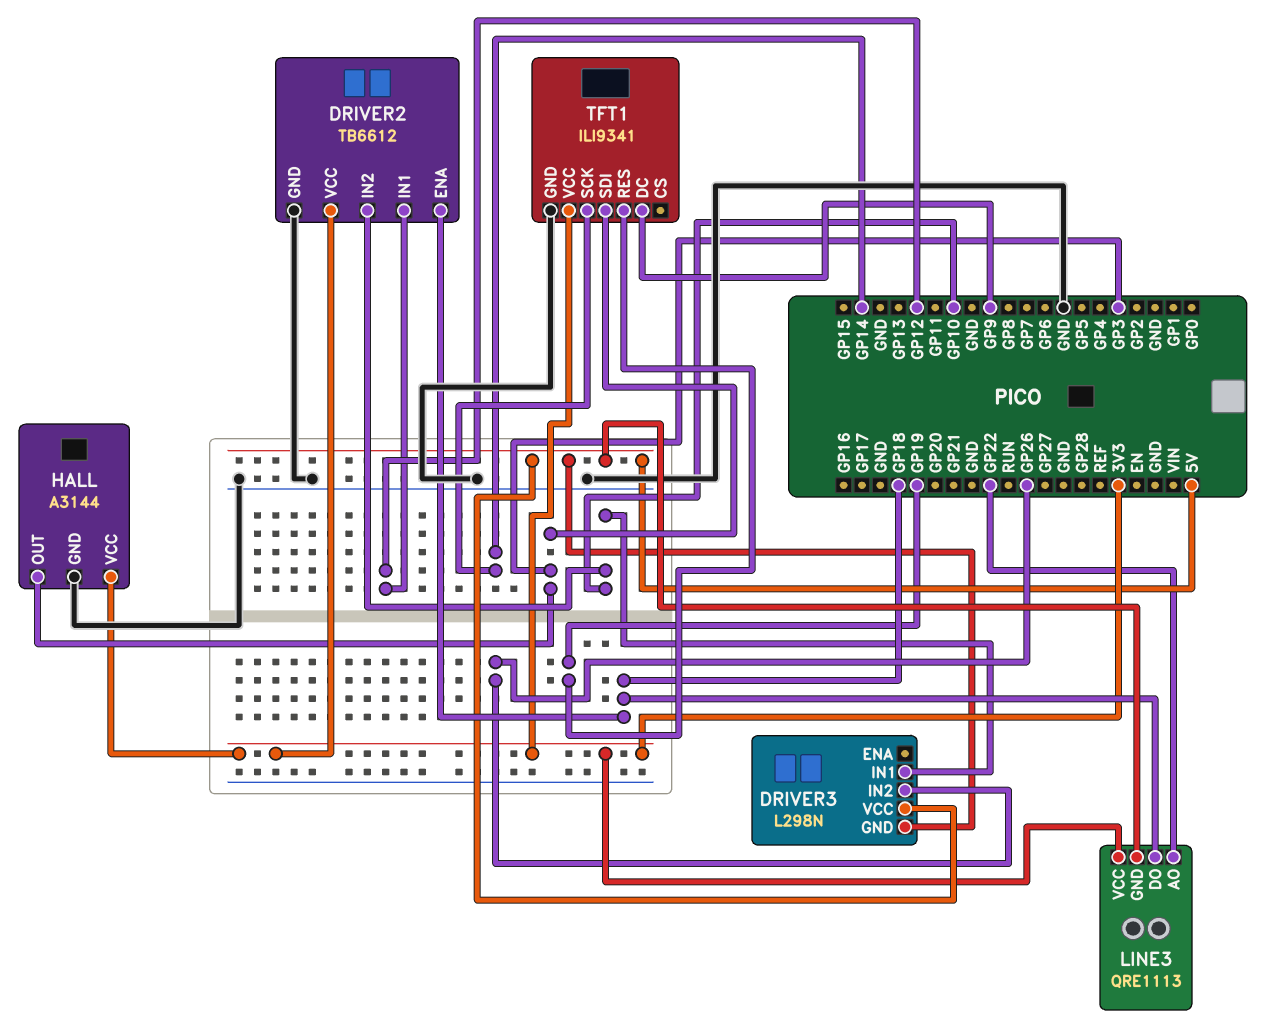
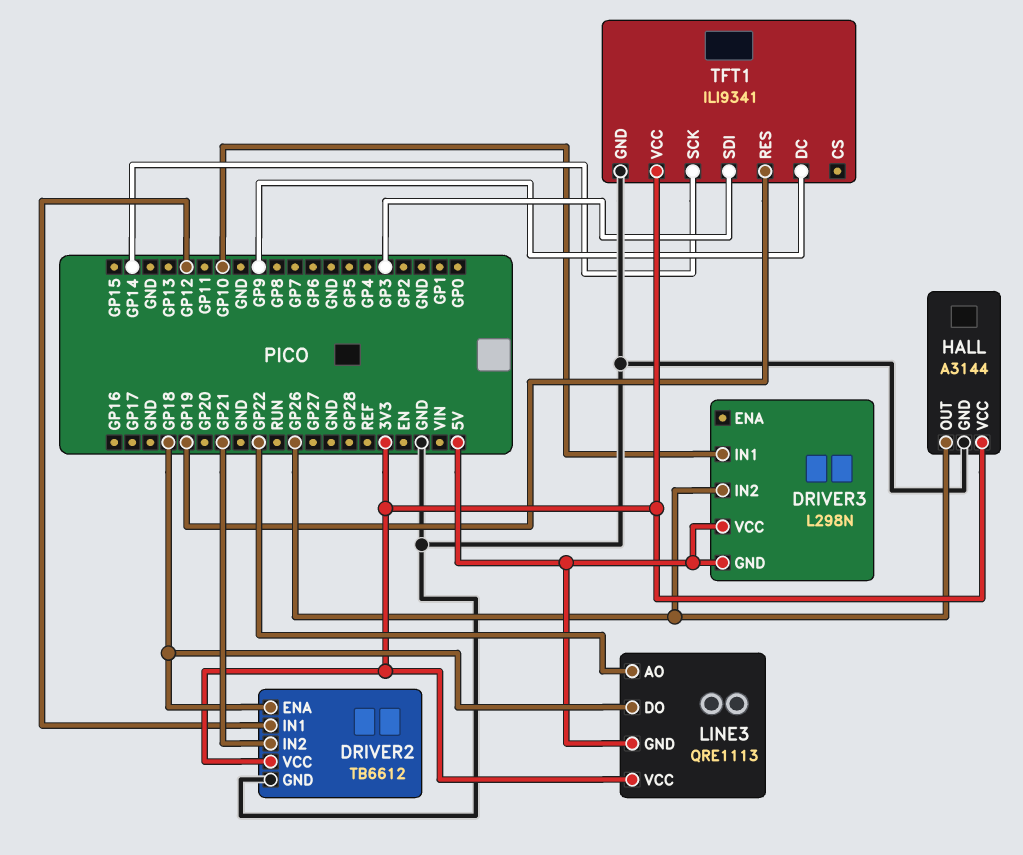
DRIVER2 pin IN2: GP10 -> GP21
HALL pin OUT: GP3 -> GP26

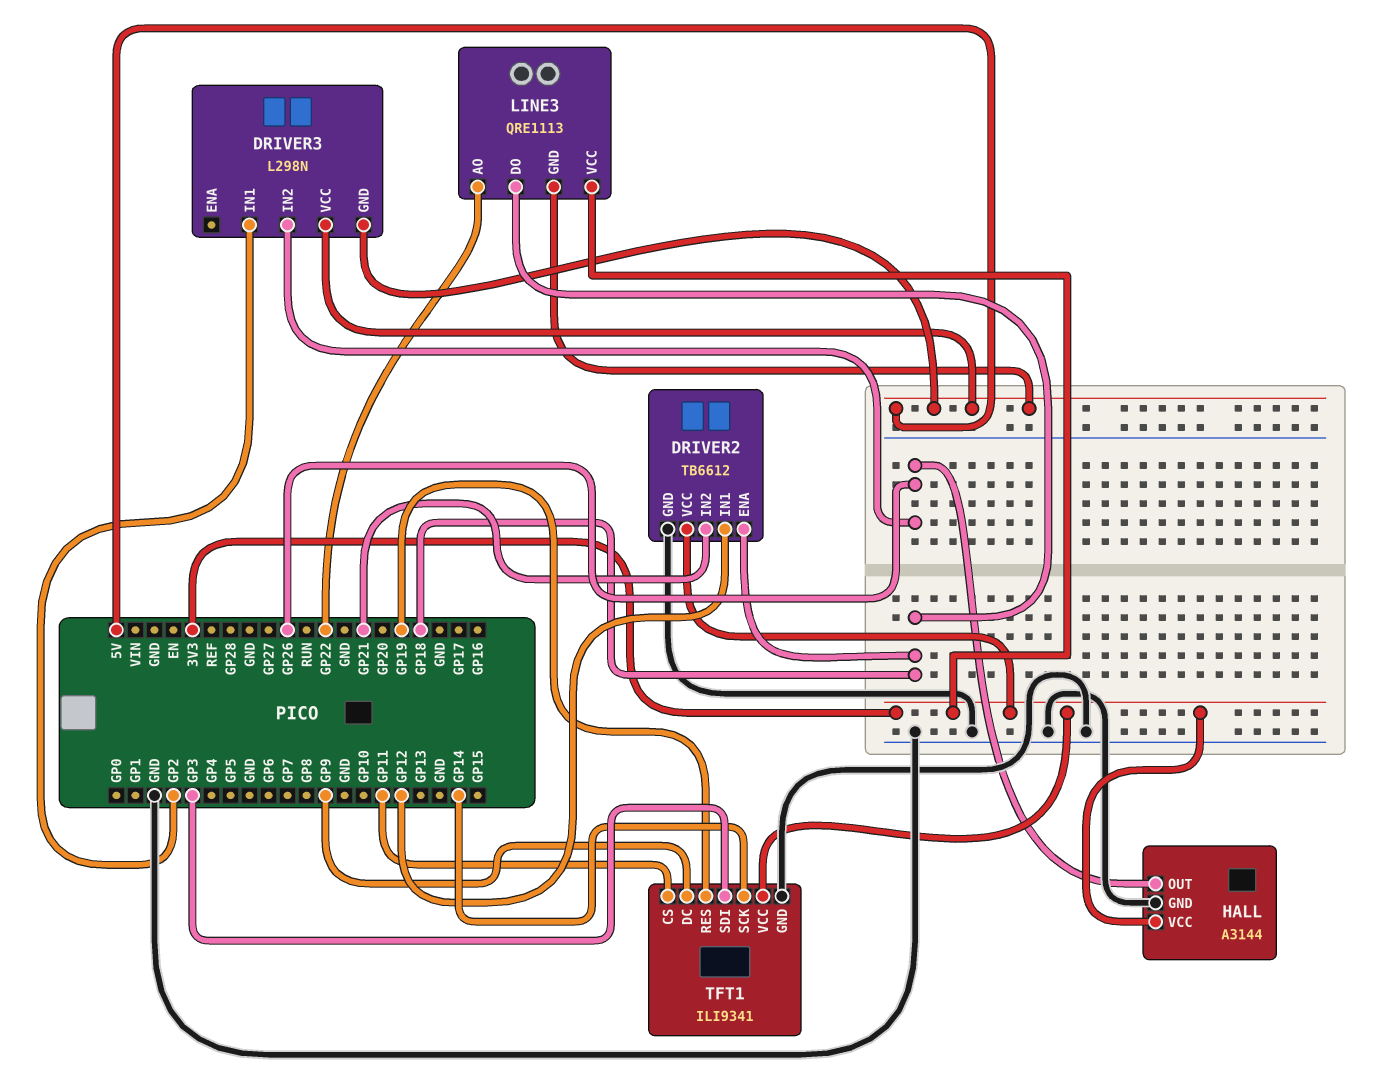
DRIVER3 pin IN1: GP10 -> GP2
TFT1 pin CS: none -> GP11

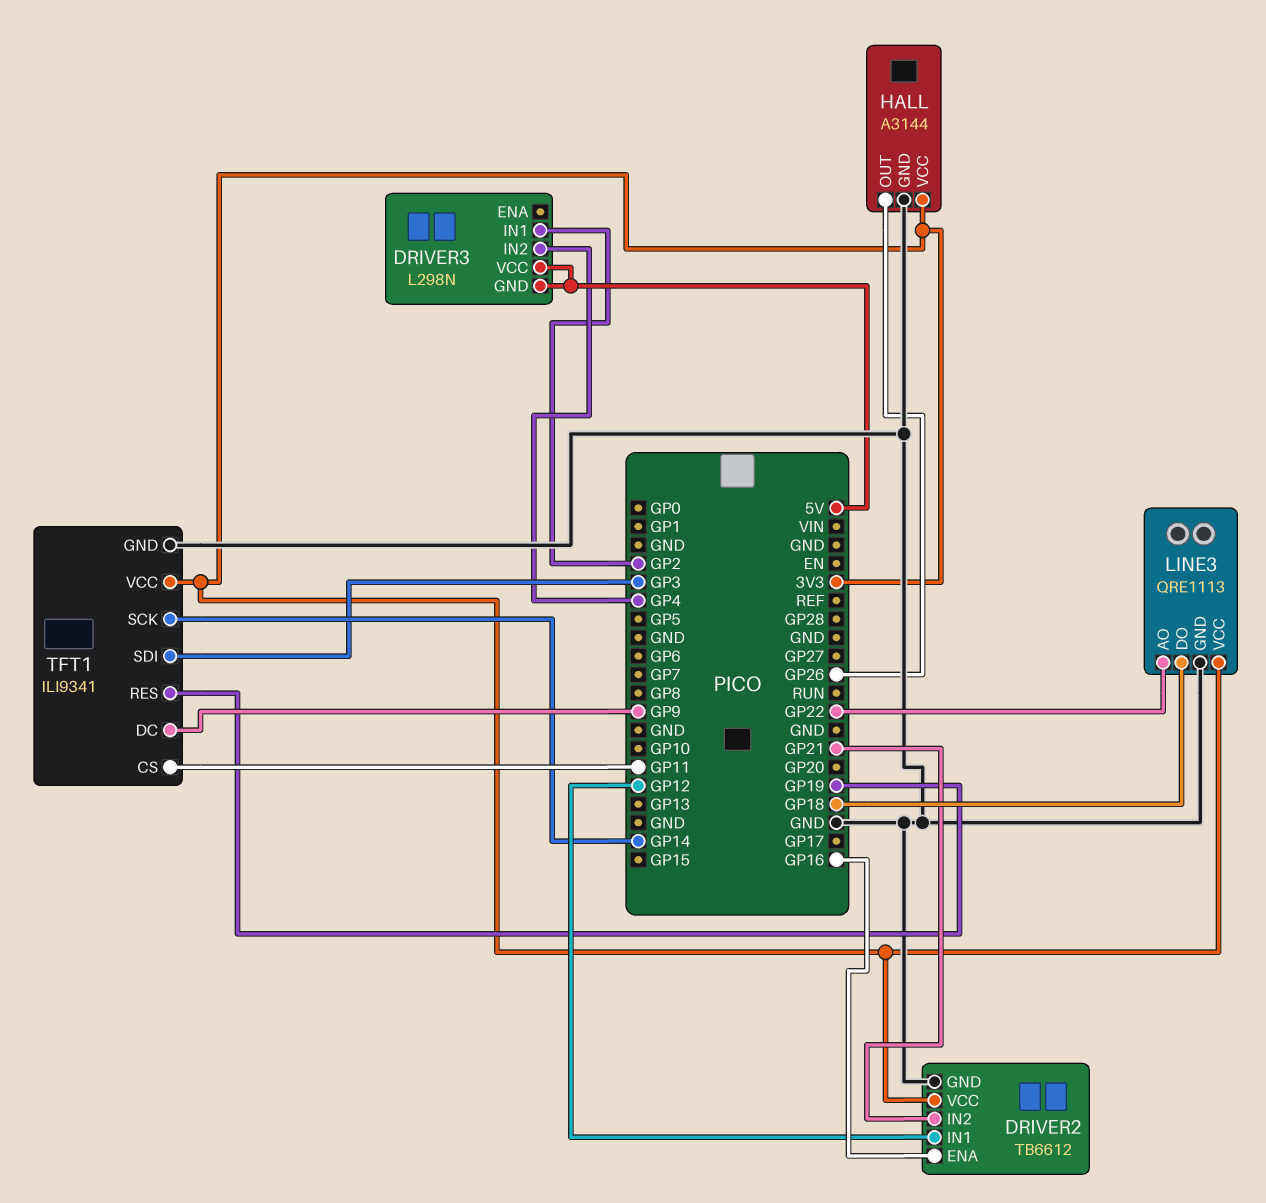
DRIVER2 pin ENA: GP18 -> GP16
DRIVER3 pin IN2: GP26 -> GP4
LINE3 pin GND: 5V -> GND

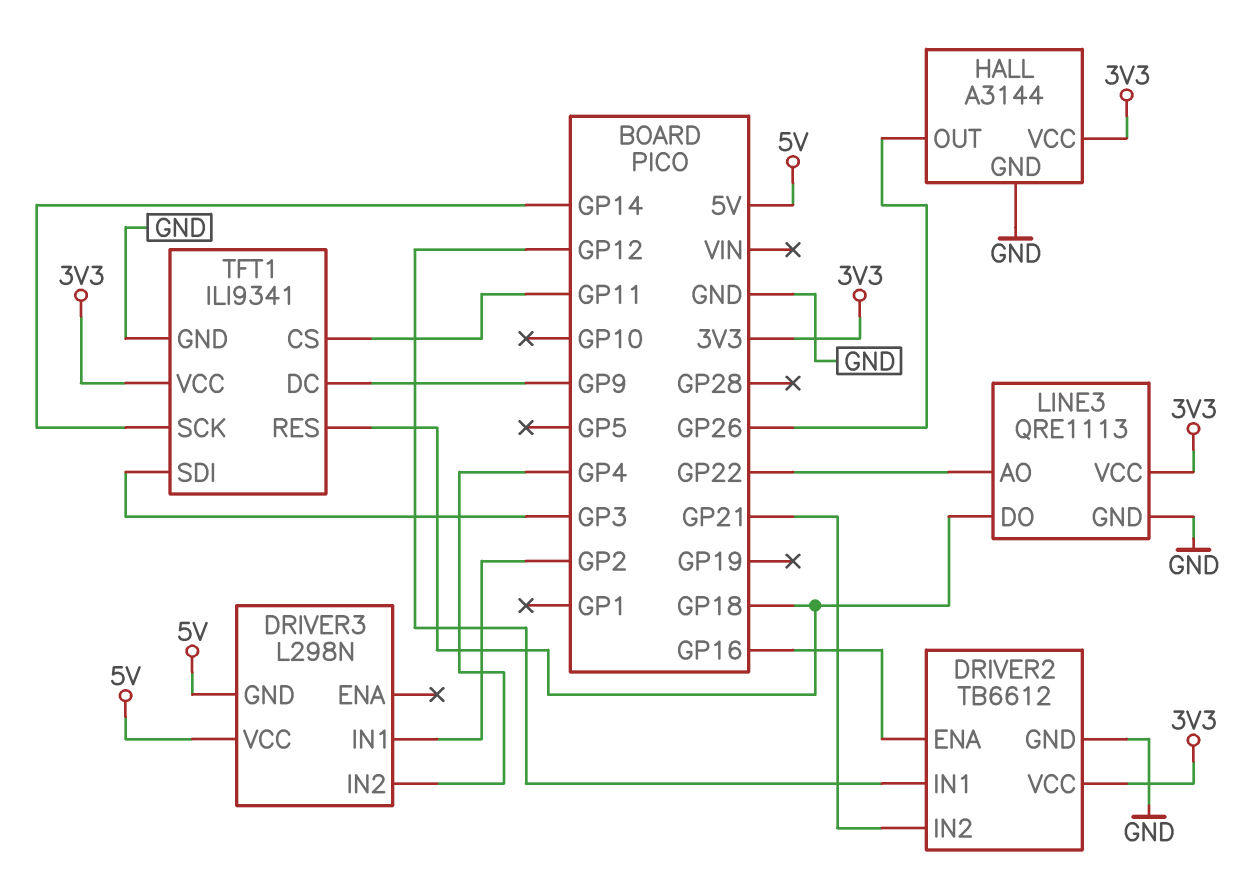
TFT1 pin RES: GP19 -> GP18

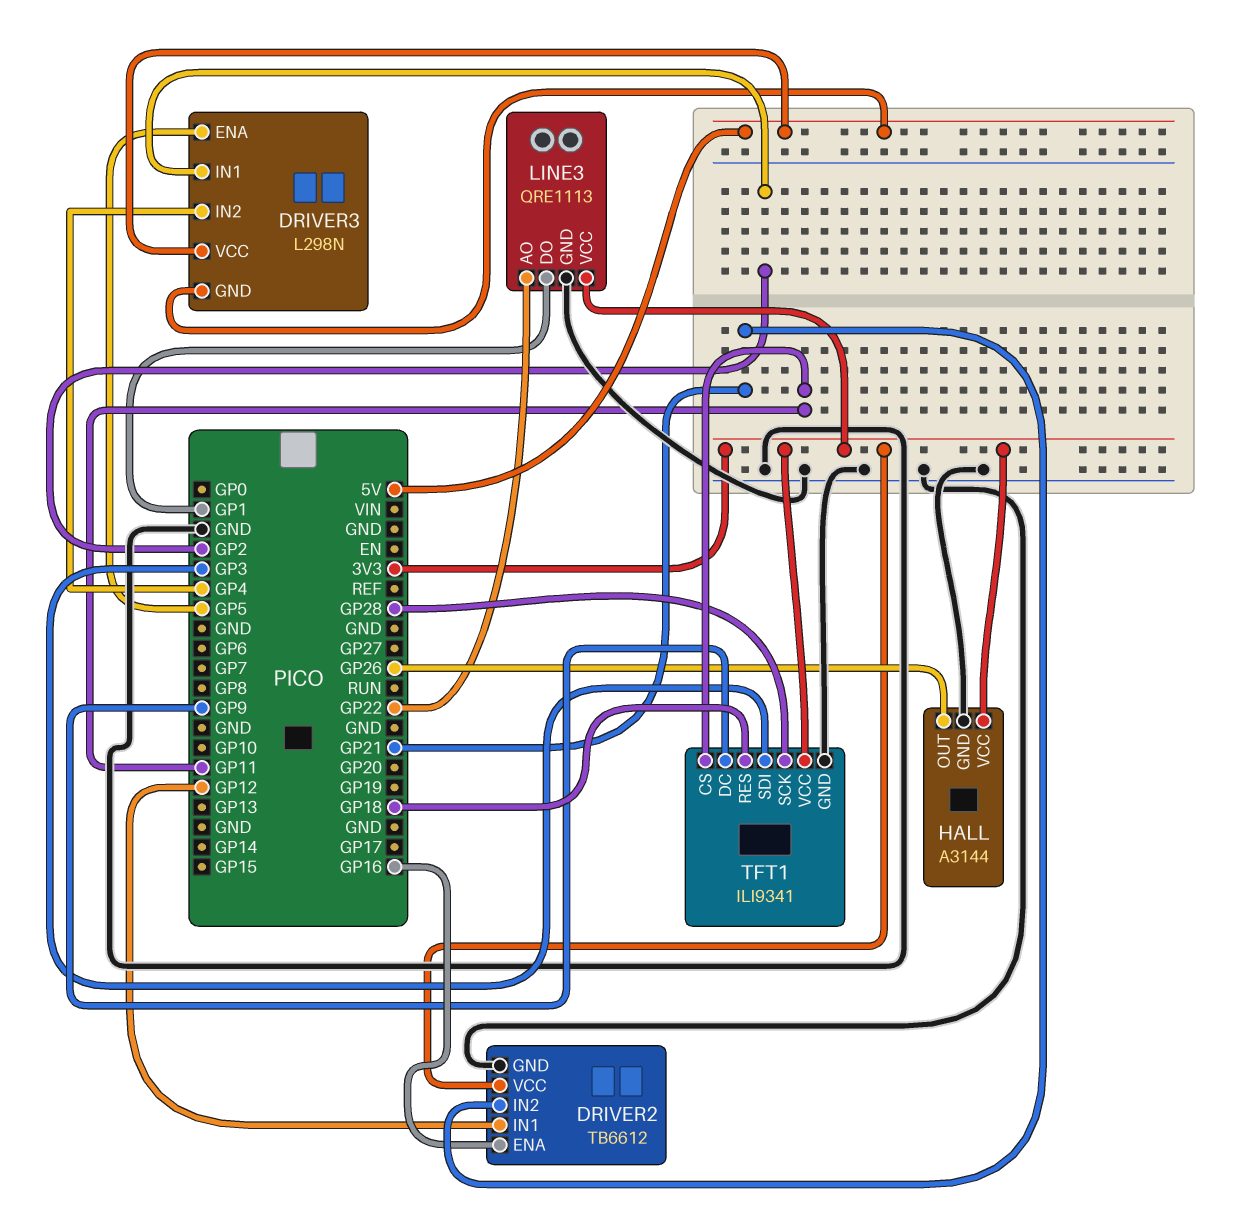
DRIVER3 pin ENA: none -> GP5
LINE3 pin DO: GP18 -> GP1
TFT1 pin SCK: GP14 -> GP28

